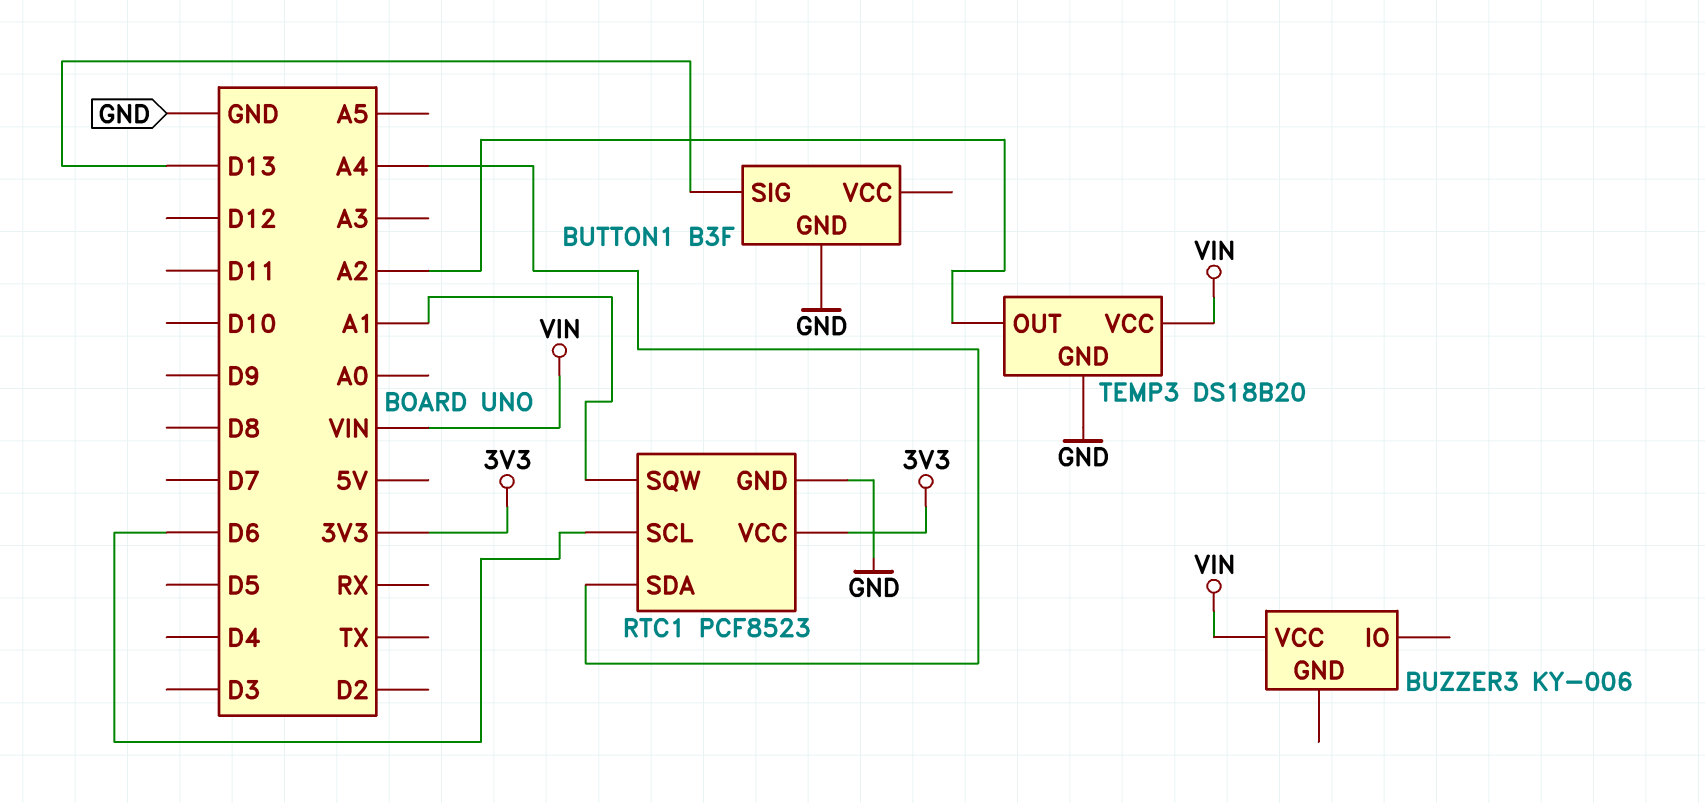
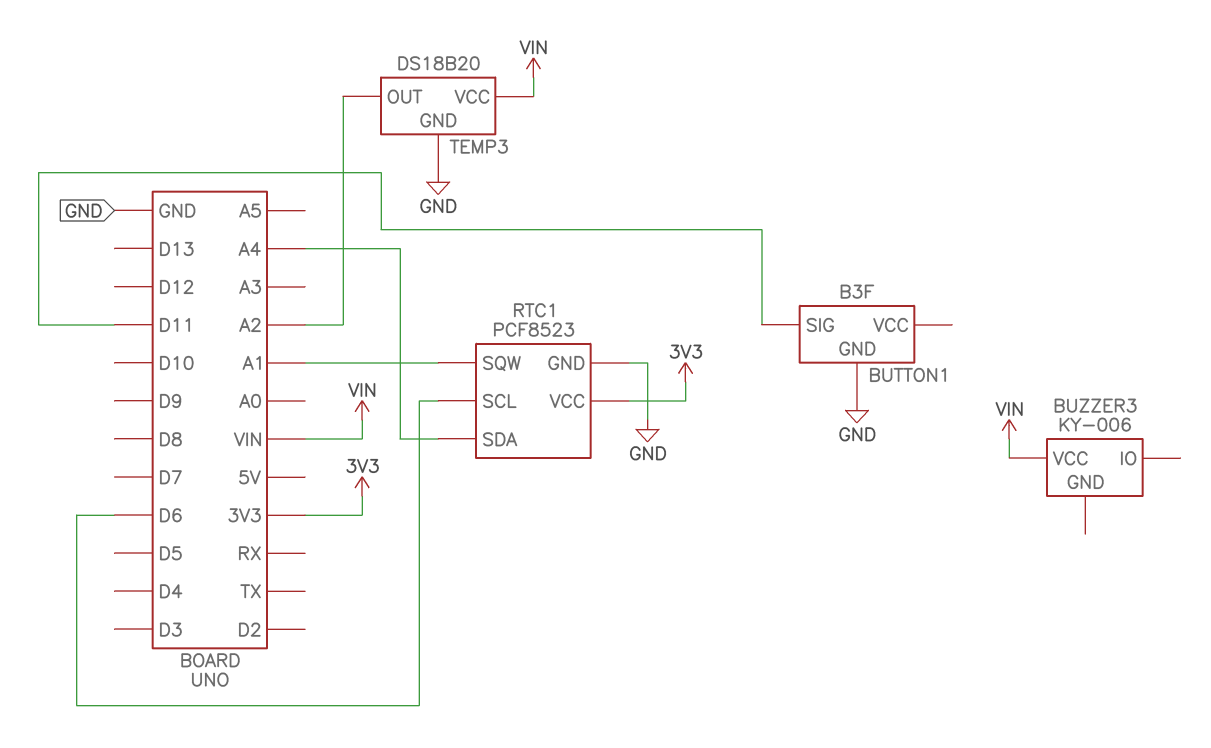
BUTTON1 pin SIG: D13 -> D11

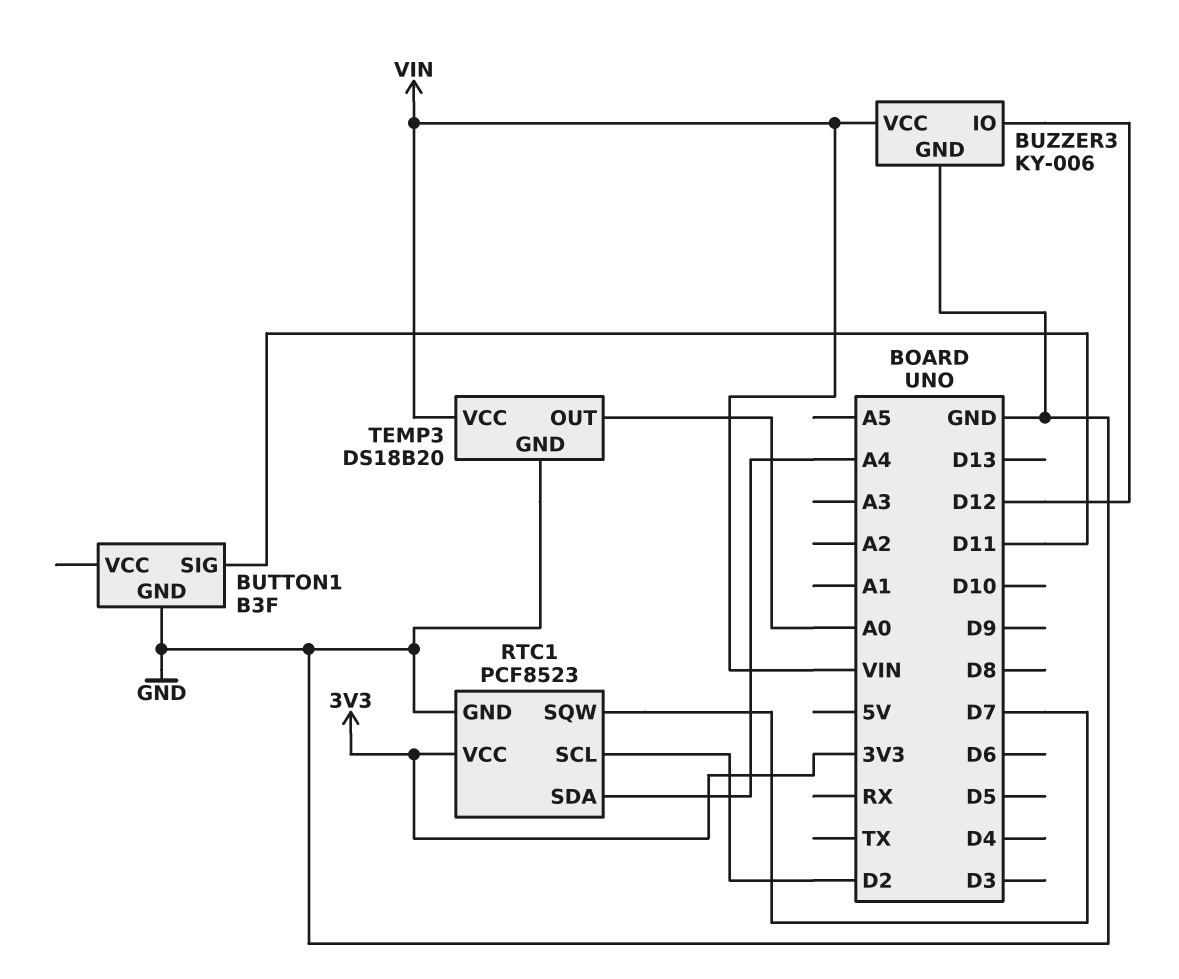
BUZZER3 pin GND: none -> GND
BUZZER3 pin IO: none -> D12
RTC1 pin SCL: D6 -> D2
RTC1 pin SQW: A1 -> D7
TEMP3 pin OUT: A2 -> A0

